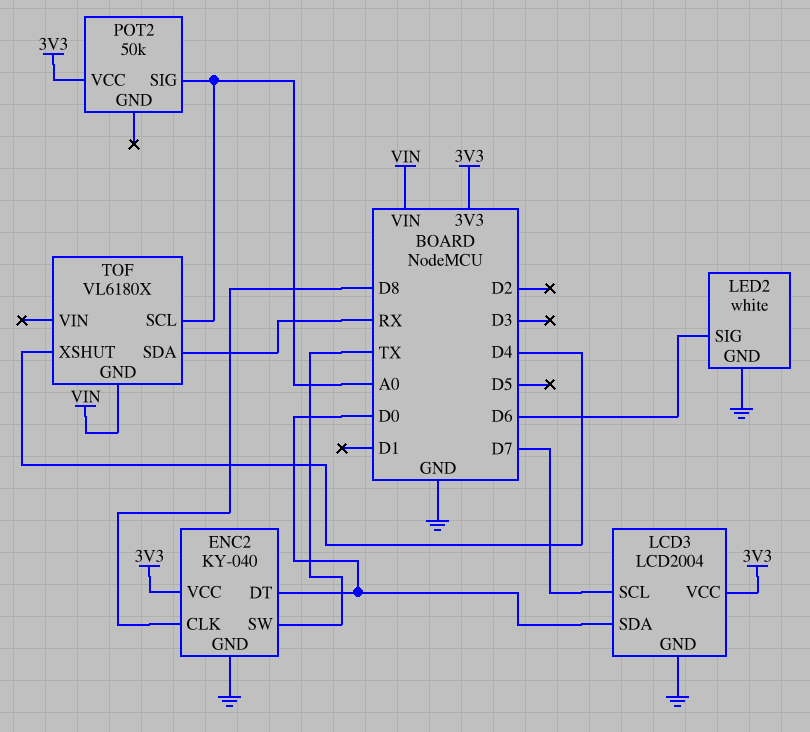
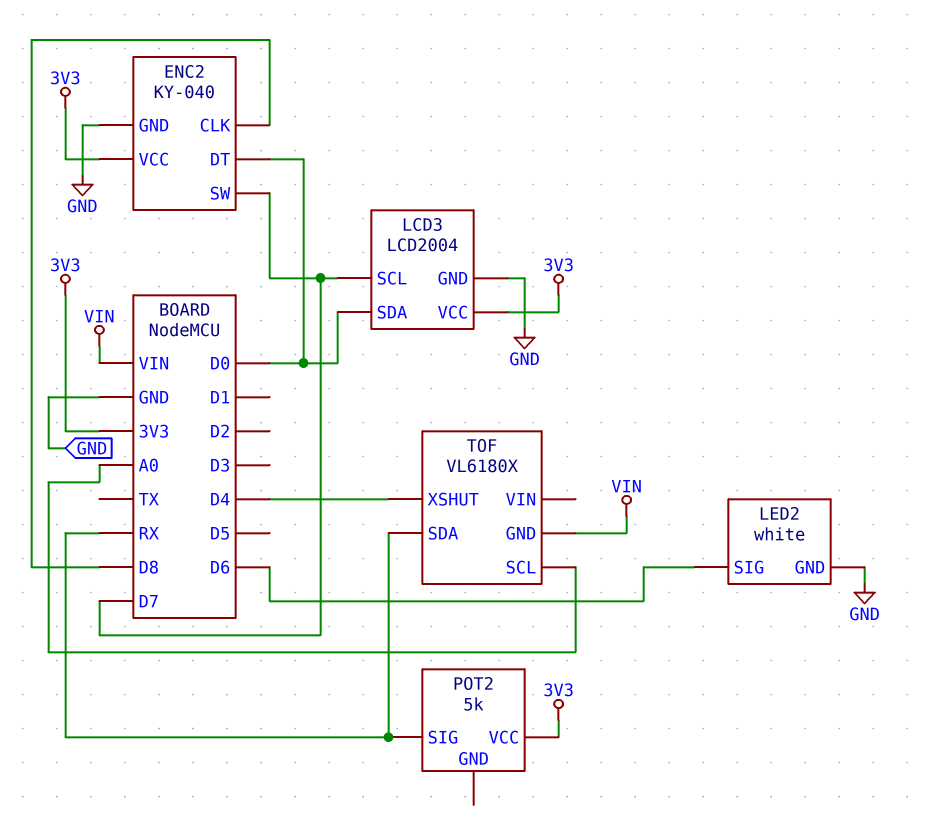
ENC2 pin SW: TX -> D7
POT2: 50k -> 5k
POT2 pin SIG: A0 -> RX

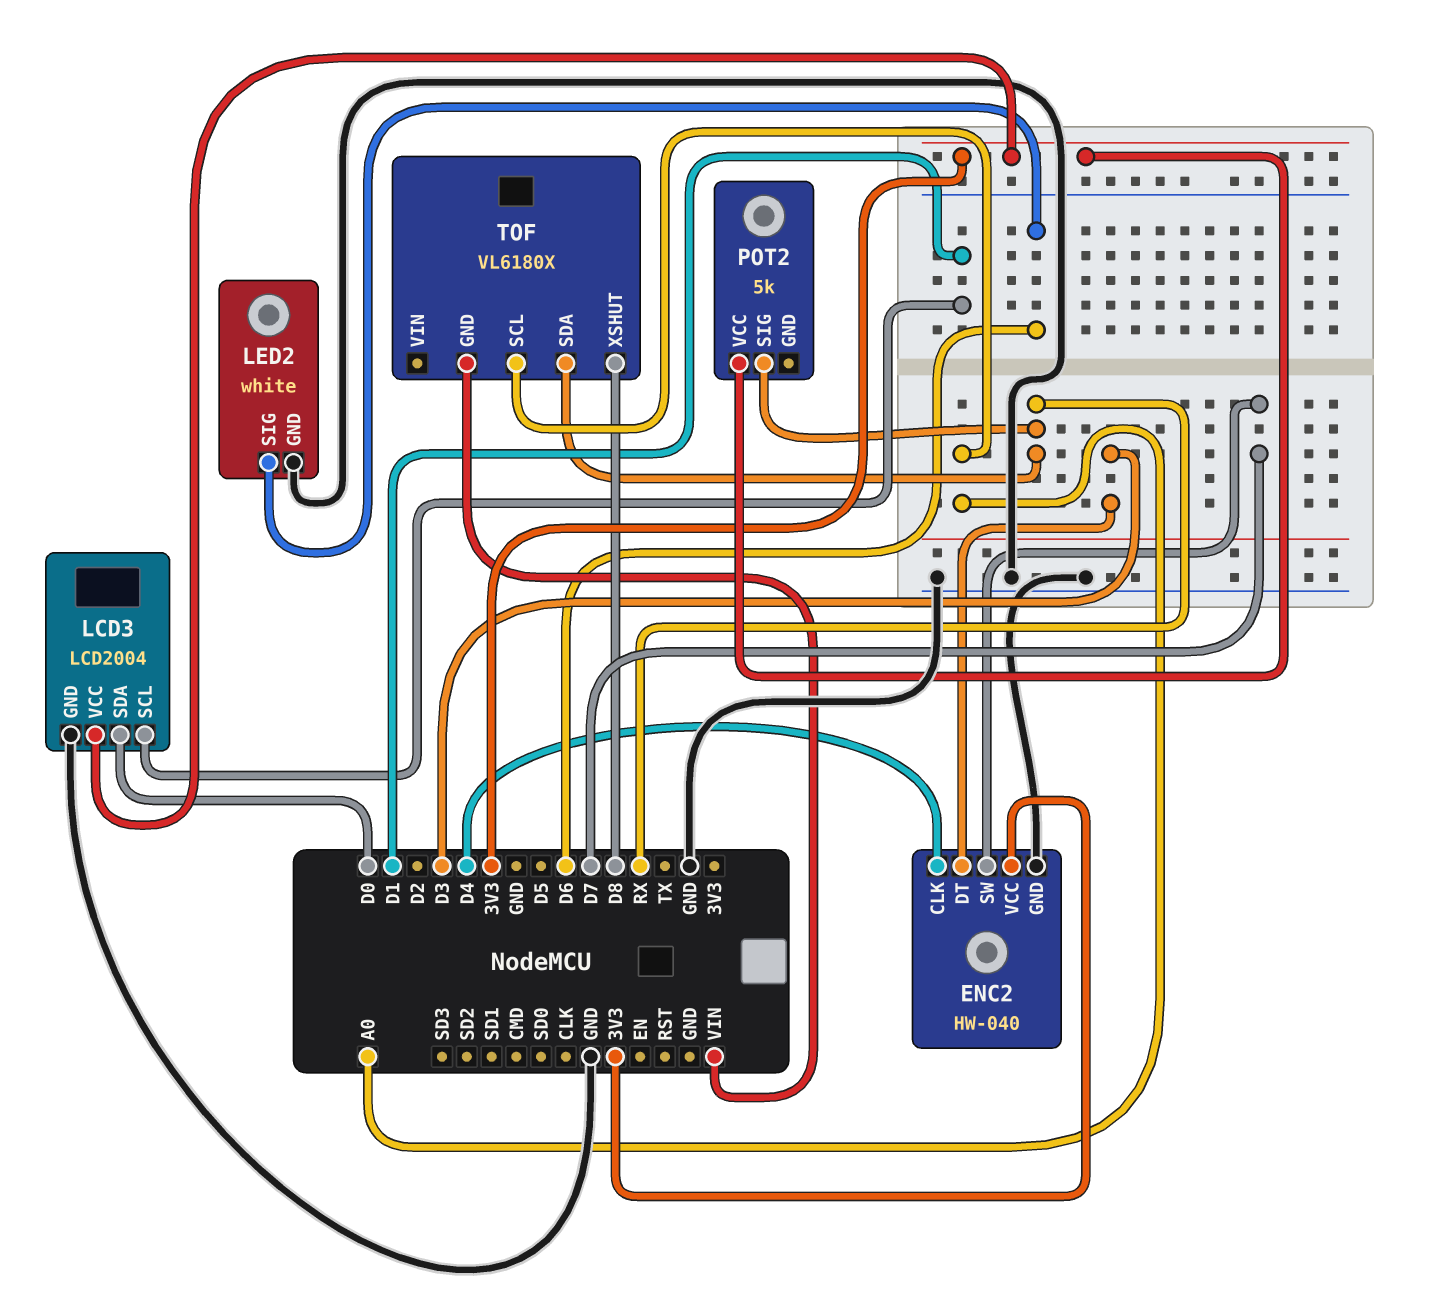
ENC2: KY-040 -> HW-040
ENC2 pin CLK: D8 -> D4
ENC2 pin DT: D0 -> D3
LCD3 pin SCL: D7 -> D1
TOF pin XSHUT: D4 -> D8

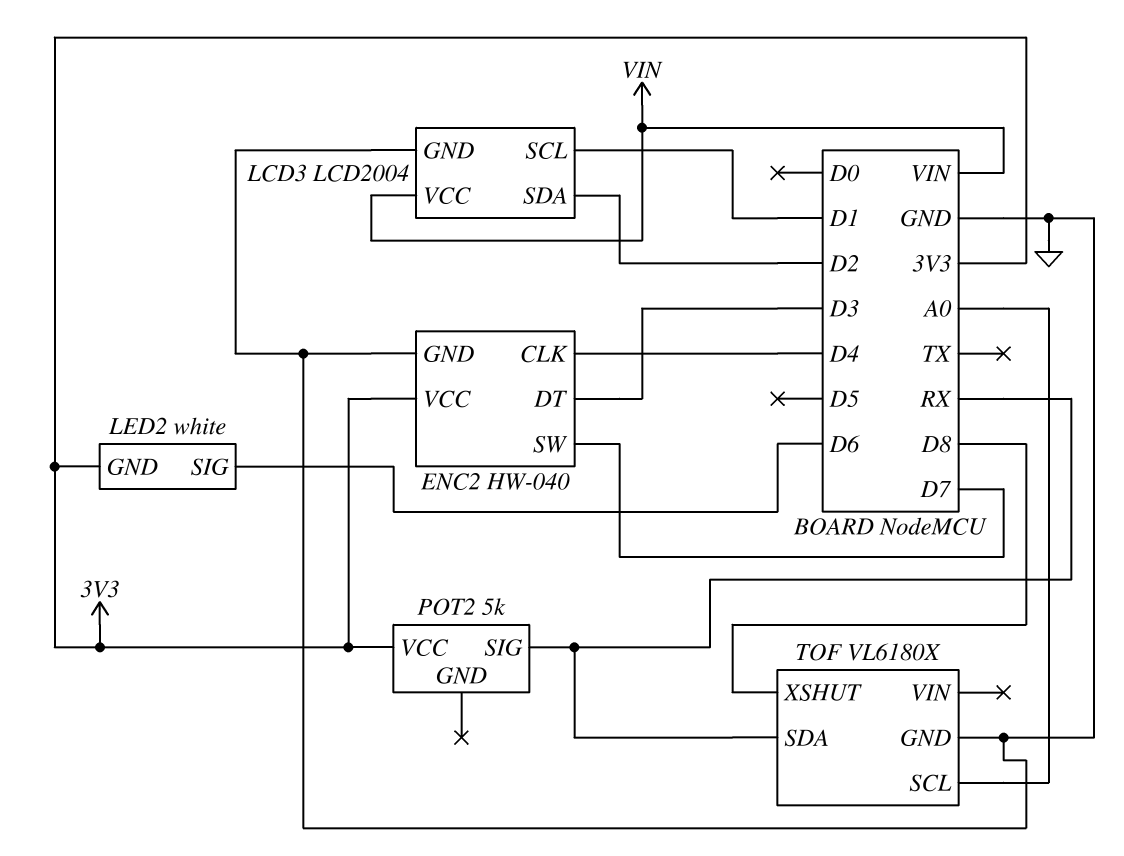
LCD3 pin SDA: D0 -> D2
LCD3 pin VCC: 3V3 -> VIN
LED2 pin GND: GND -> 3V3
TOF pin GND: VIN -> GND

